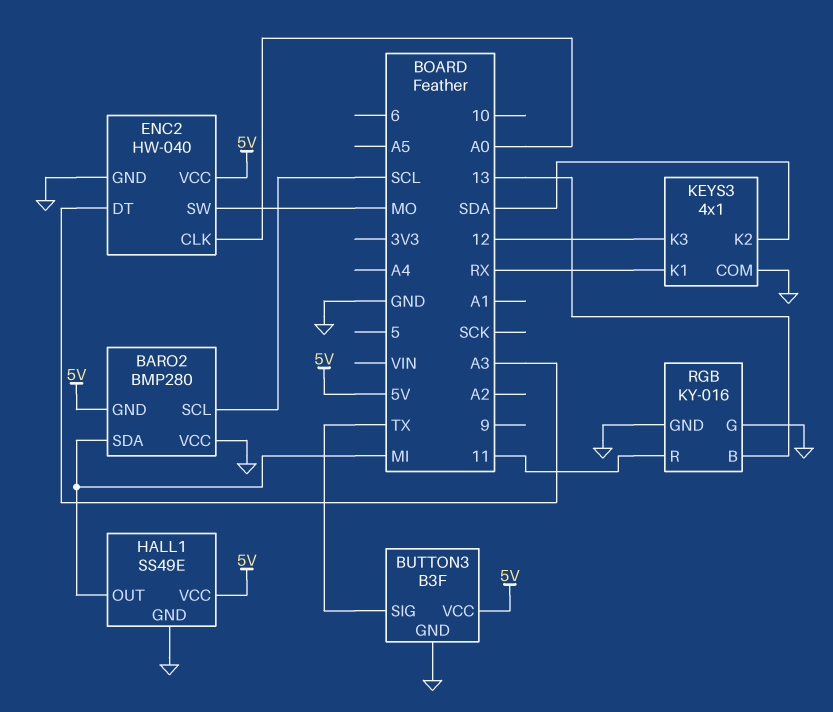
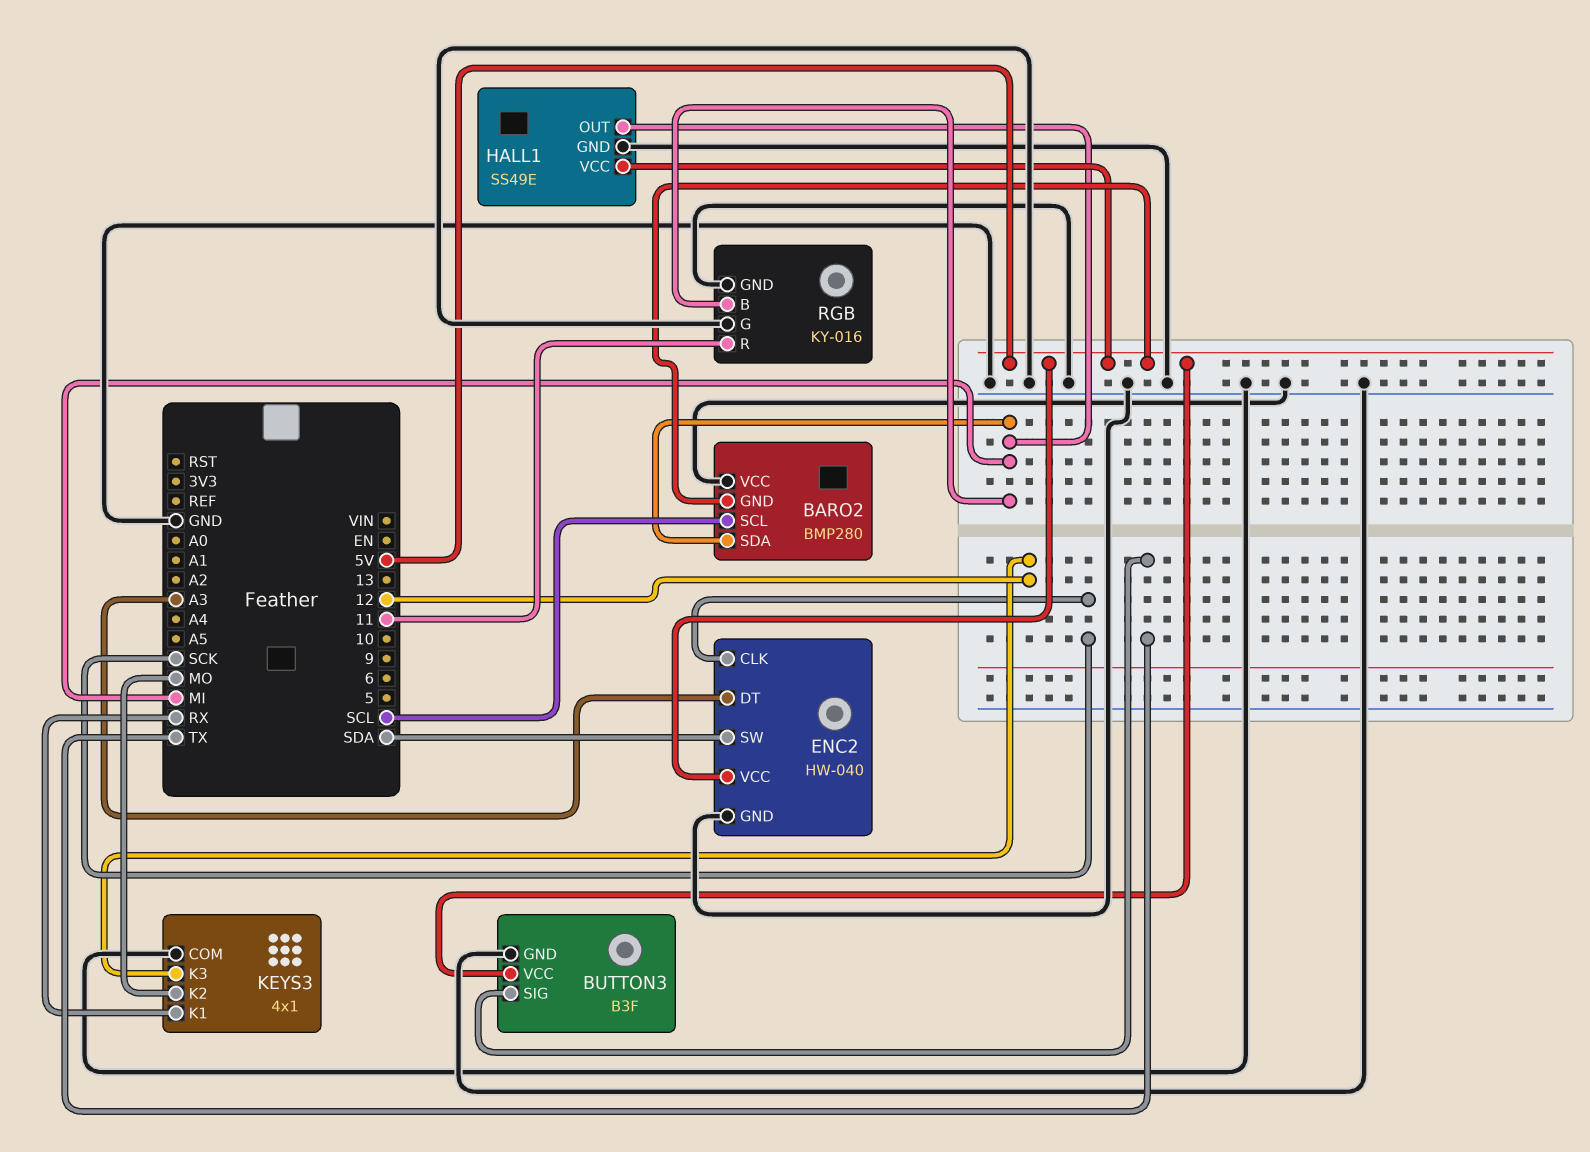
ENC2 pin CLK: A0 -> SCK
ENC2 pin SW: MO -> SDA
KEYS3 pin K2: SDA -> MO
RGB pin B: 13 -> MI

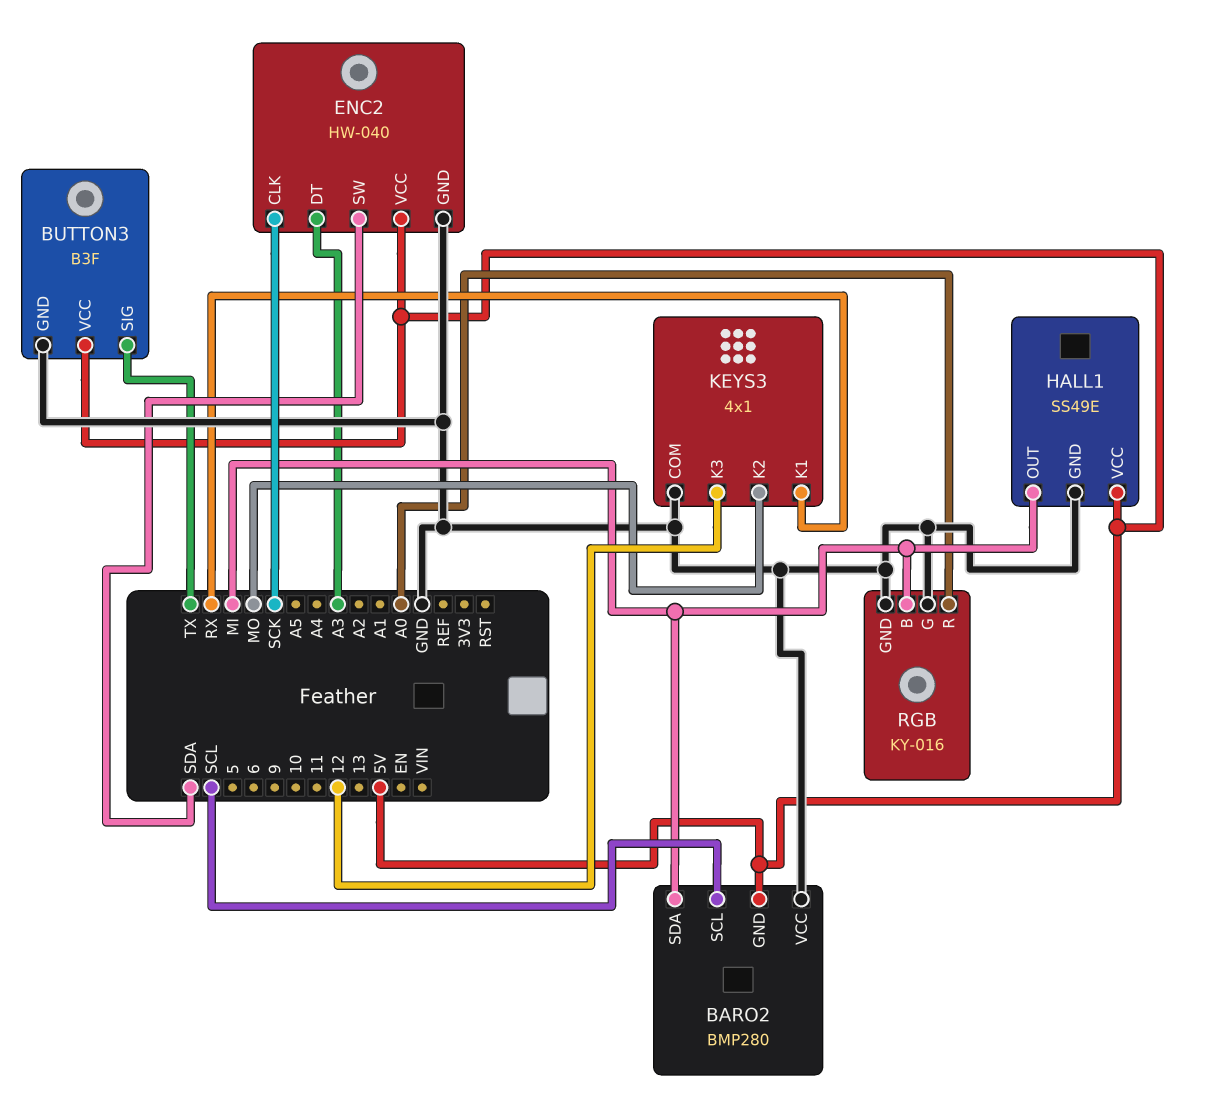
RGB pin R: 11 -> A0

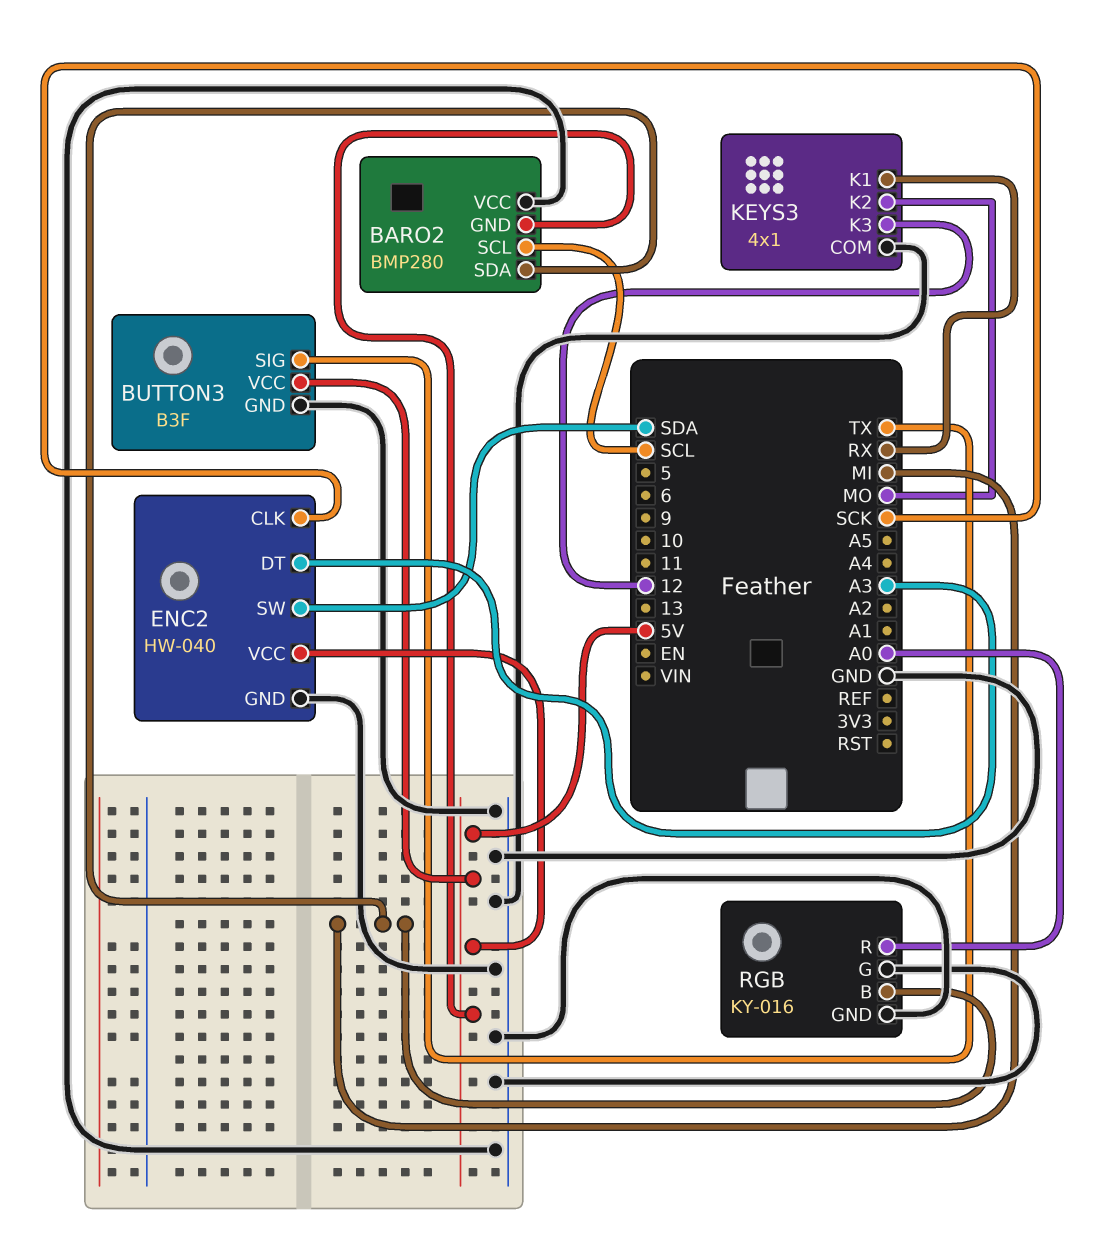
HALL1: SS49E -> none
HALL1 pin GND: GND -> none
HALL1 pin OUT: MI -> none
HALL1 pin VCC: 5V -> none

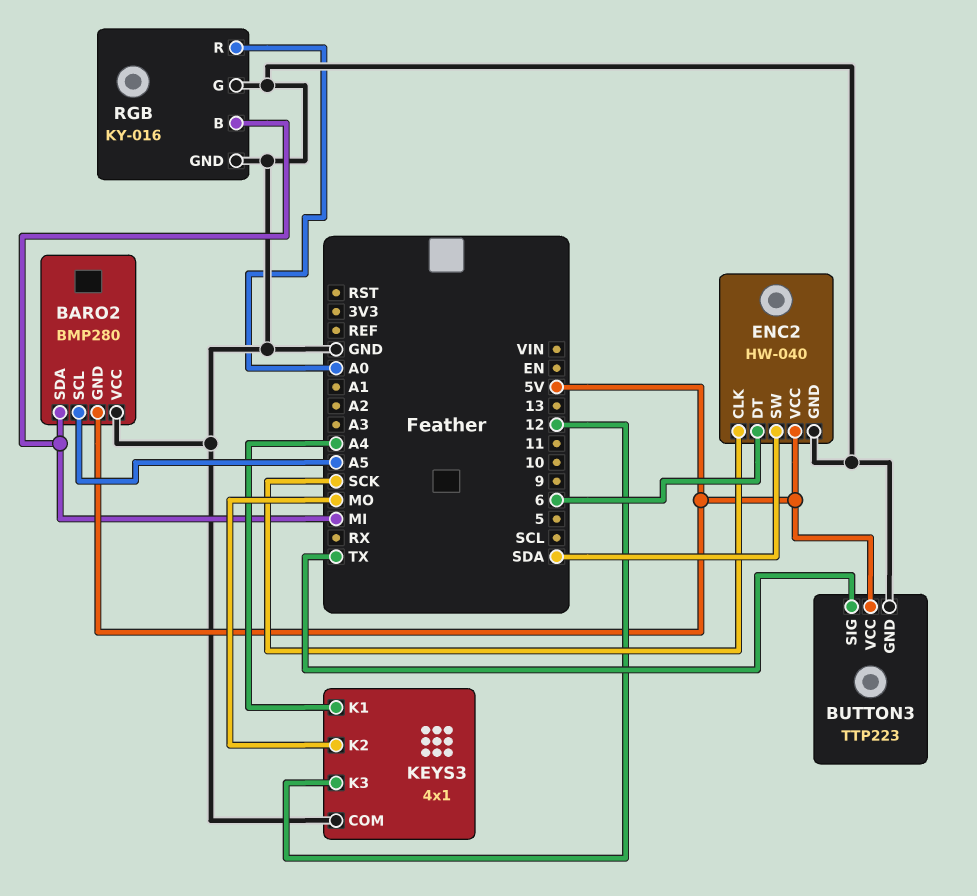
BARO2 pin SCL: SCL -> A5
BUTTON3: B3F -> TTP223
ENC2 pin DT: A3 -> 6
KEYS3 pin K1: RX -> A4

